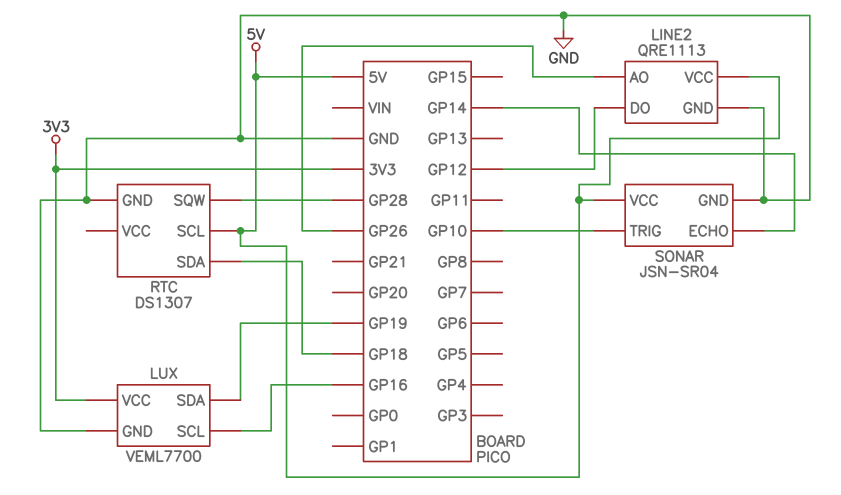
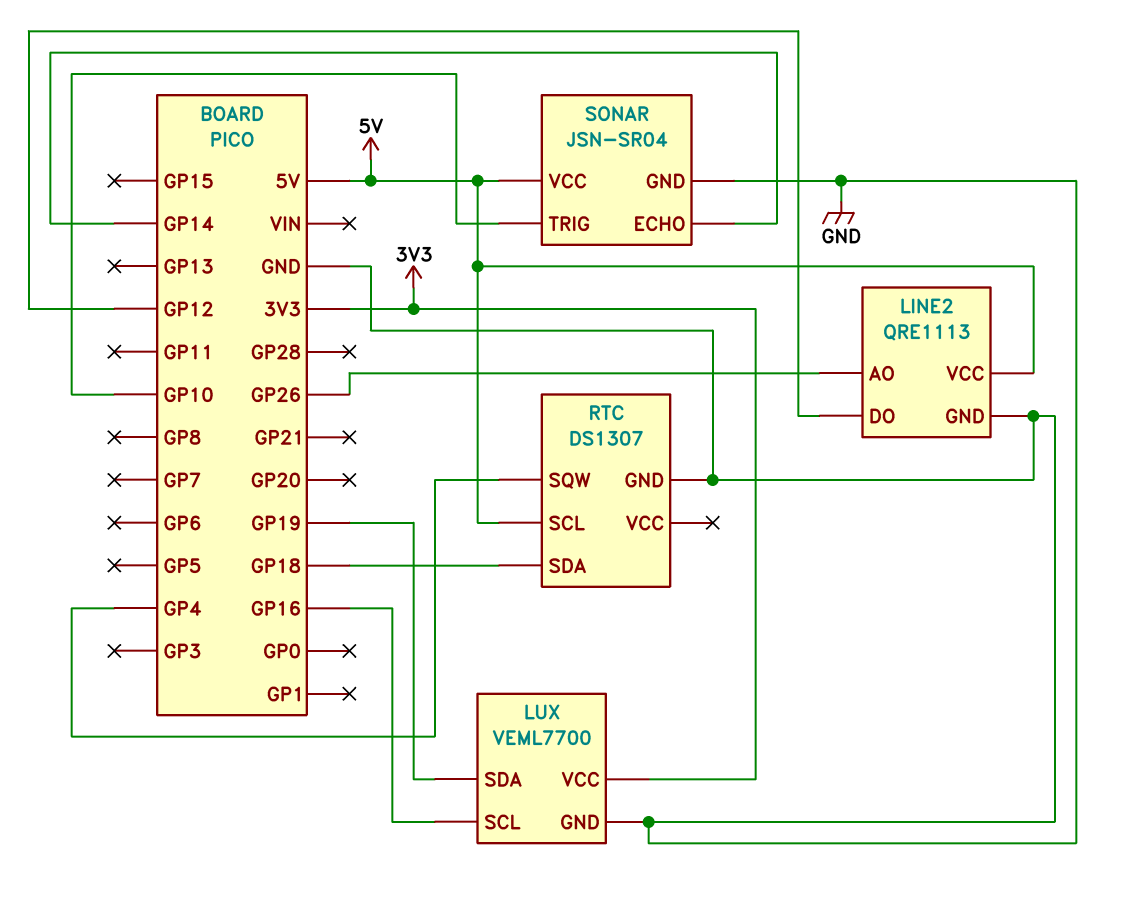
RTC pin SQW: GP28 -> GP4

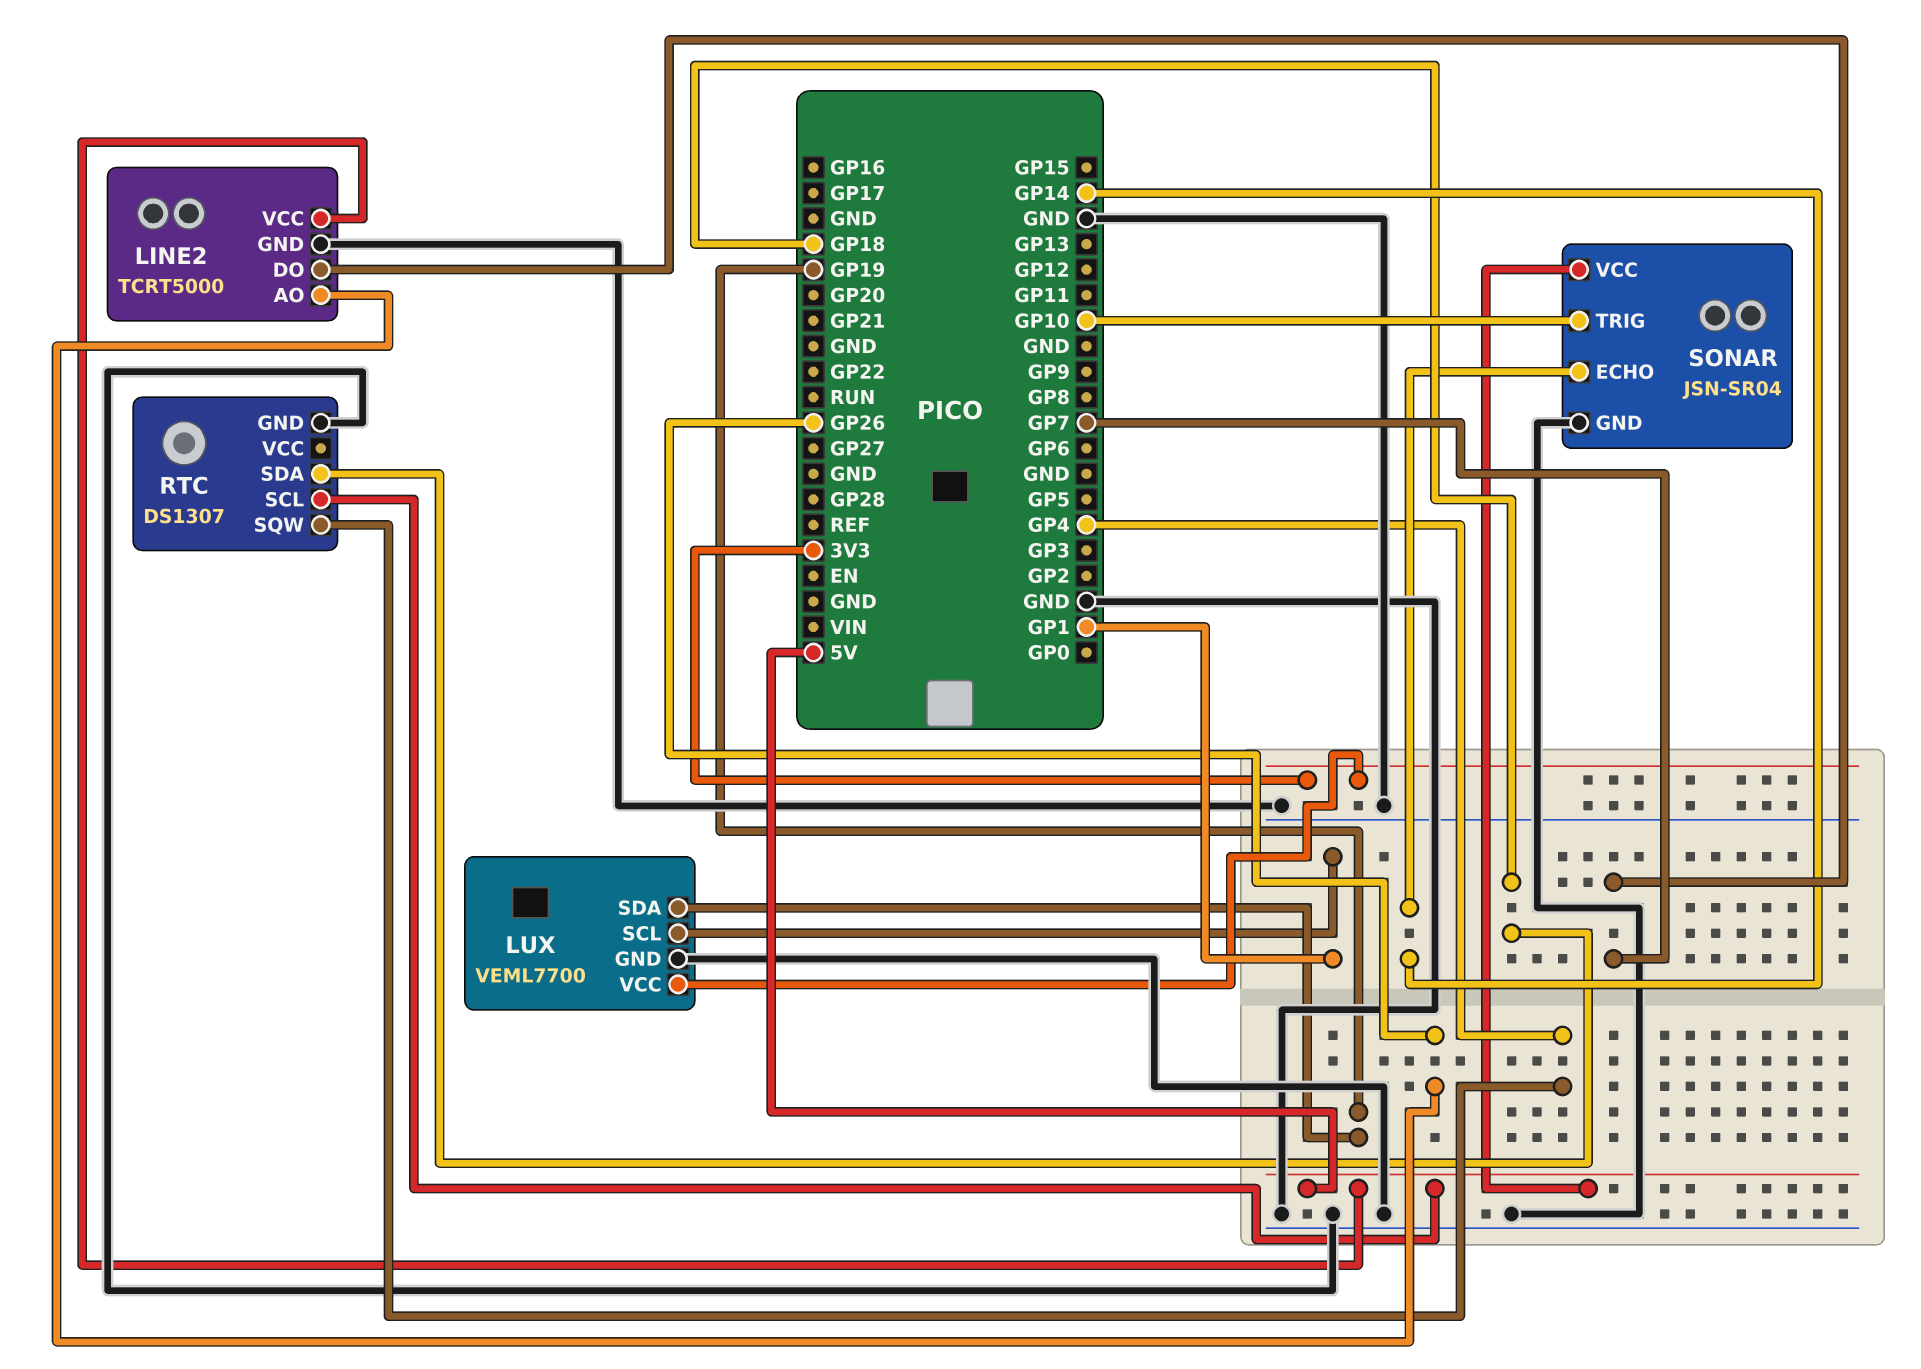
LINE2: QRE1113 -> TCRT5000
LINE2 pin DO: GP12 -> GP7
LUX pin SCL: GP16 -> GP1

